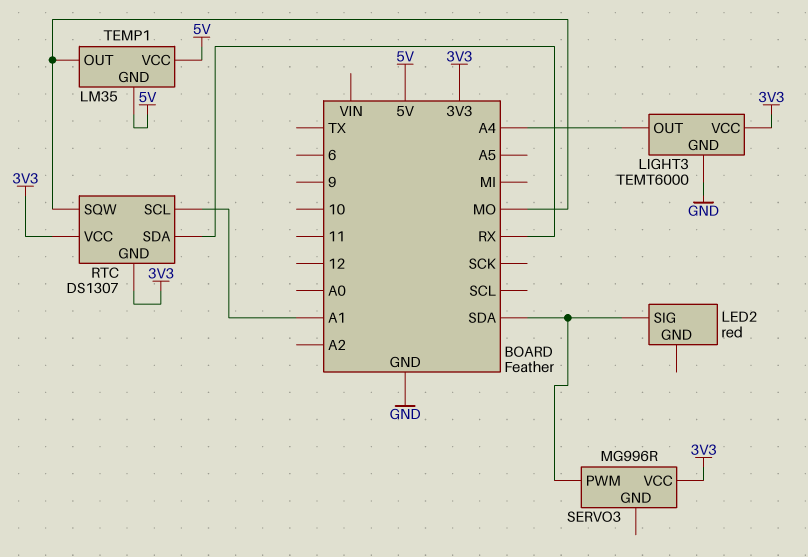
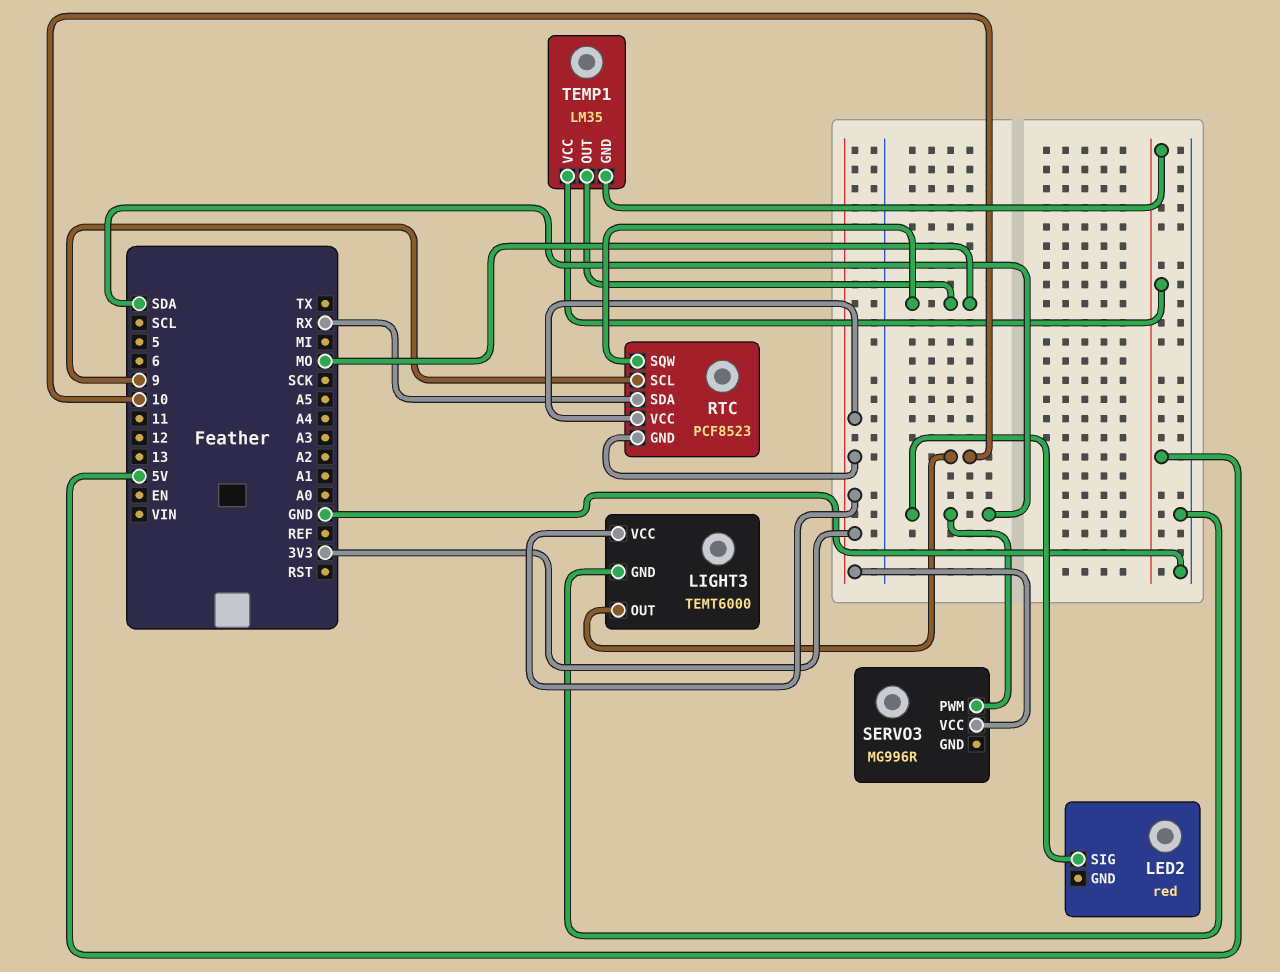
LIGHT3 pin OUT: A4 -> 10
RTC: DS1307 -> PCF8523
RTC pin SCL: A1 -> 9

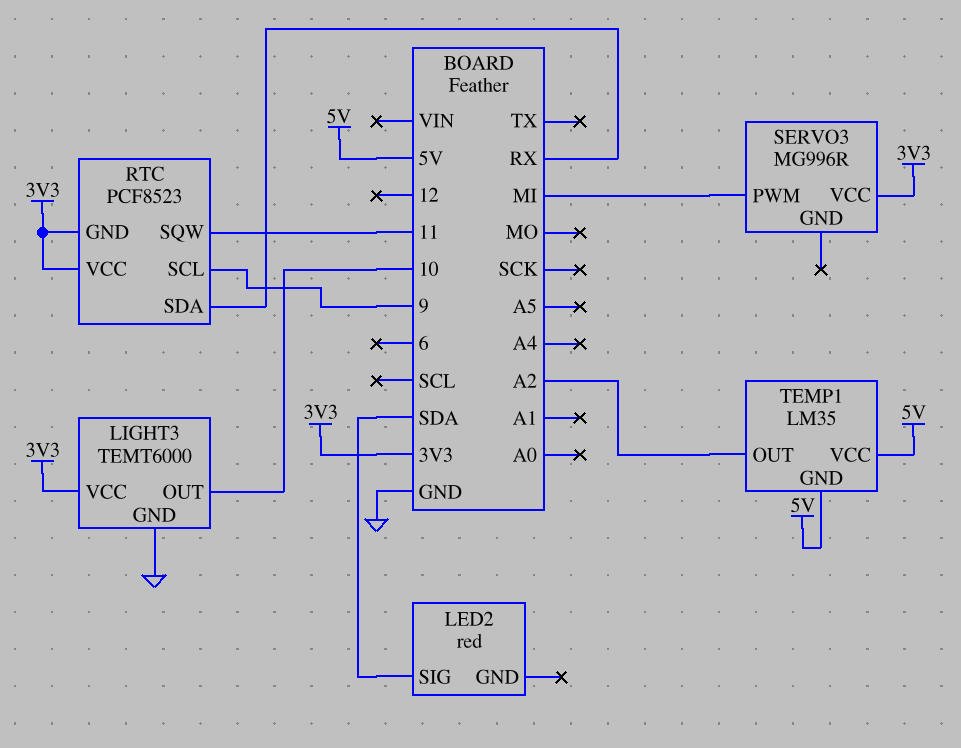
RTC pin SQW: MO -> 11
SERVO3 pin PWM: SDA -> MI
TEMP1 pin OUT: MO -> A2

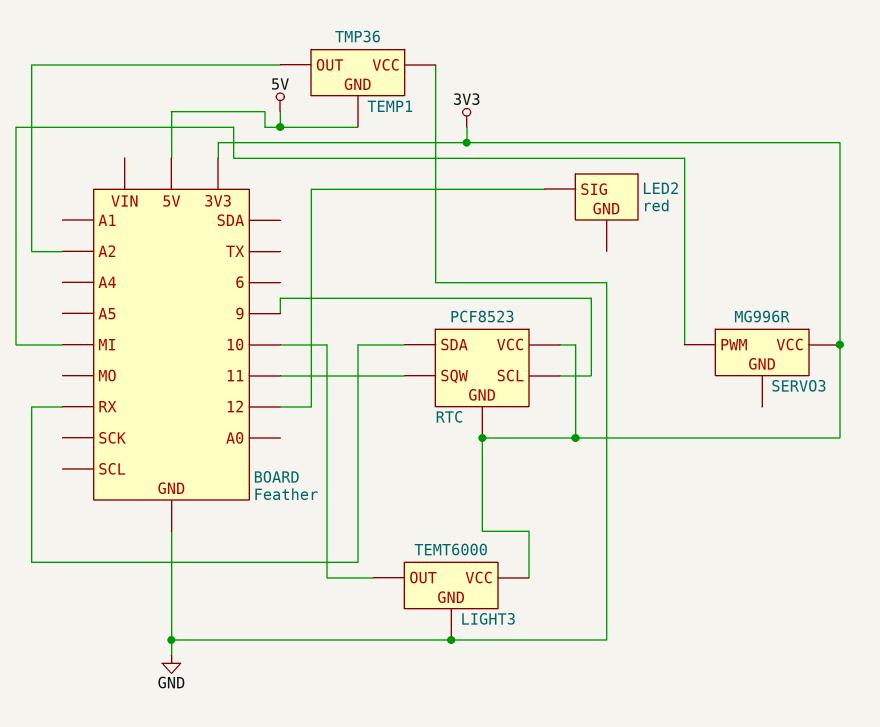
LED2 pin SIG: SDA -> 12
TEMP1: LM35 -> TMP36
TEMP1 pin VCC: 5V -> GND

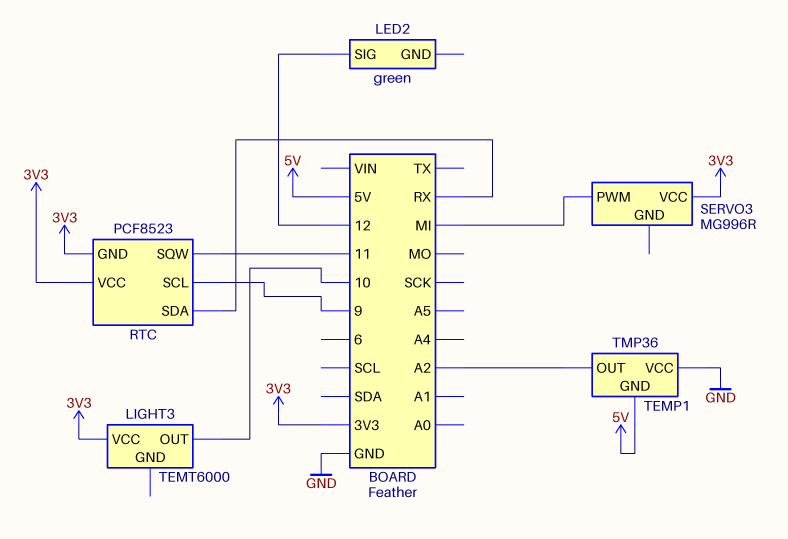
LED2: red -> green
LIGHT3 pin GND: GND -> none

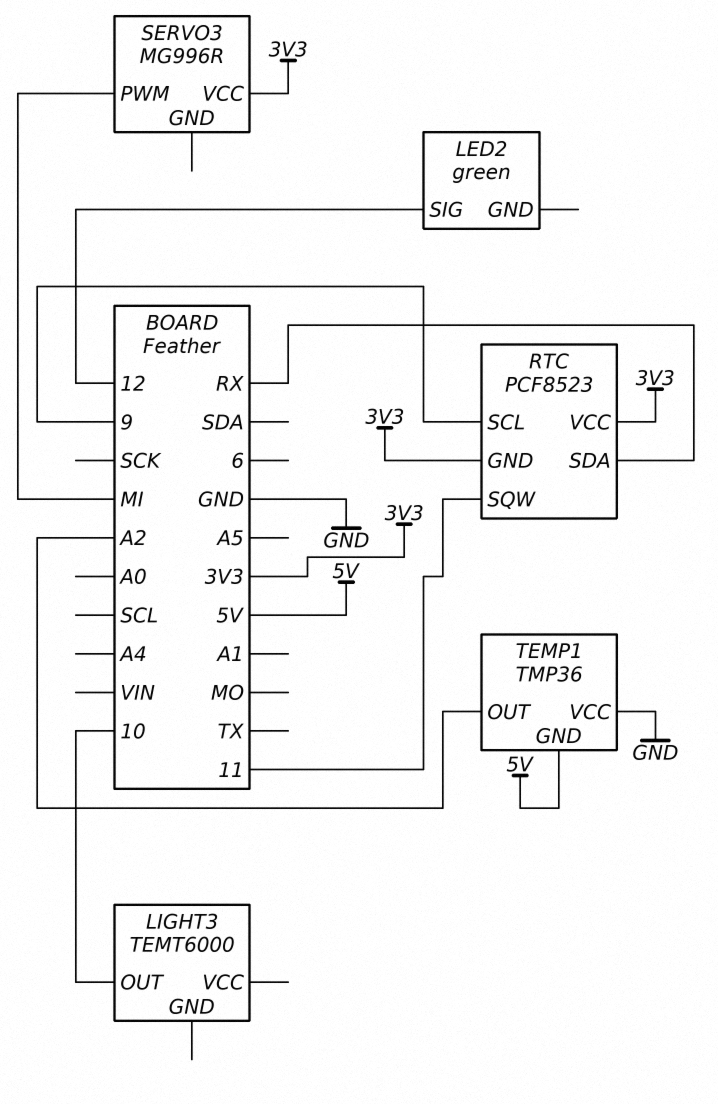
LIGHT3 pin VCC: 3V3 -> none

